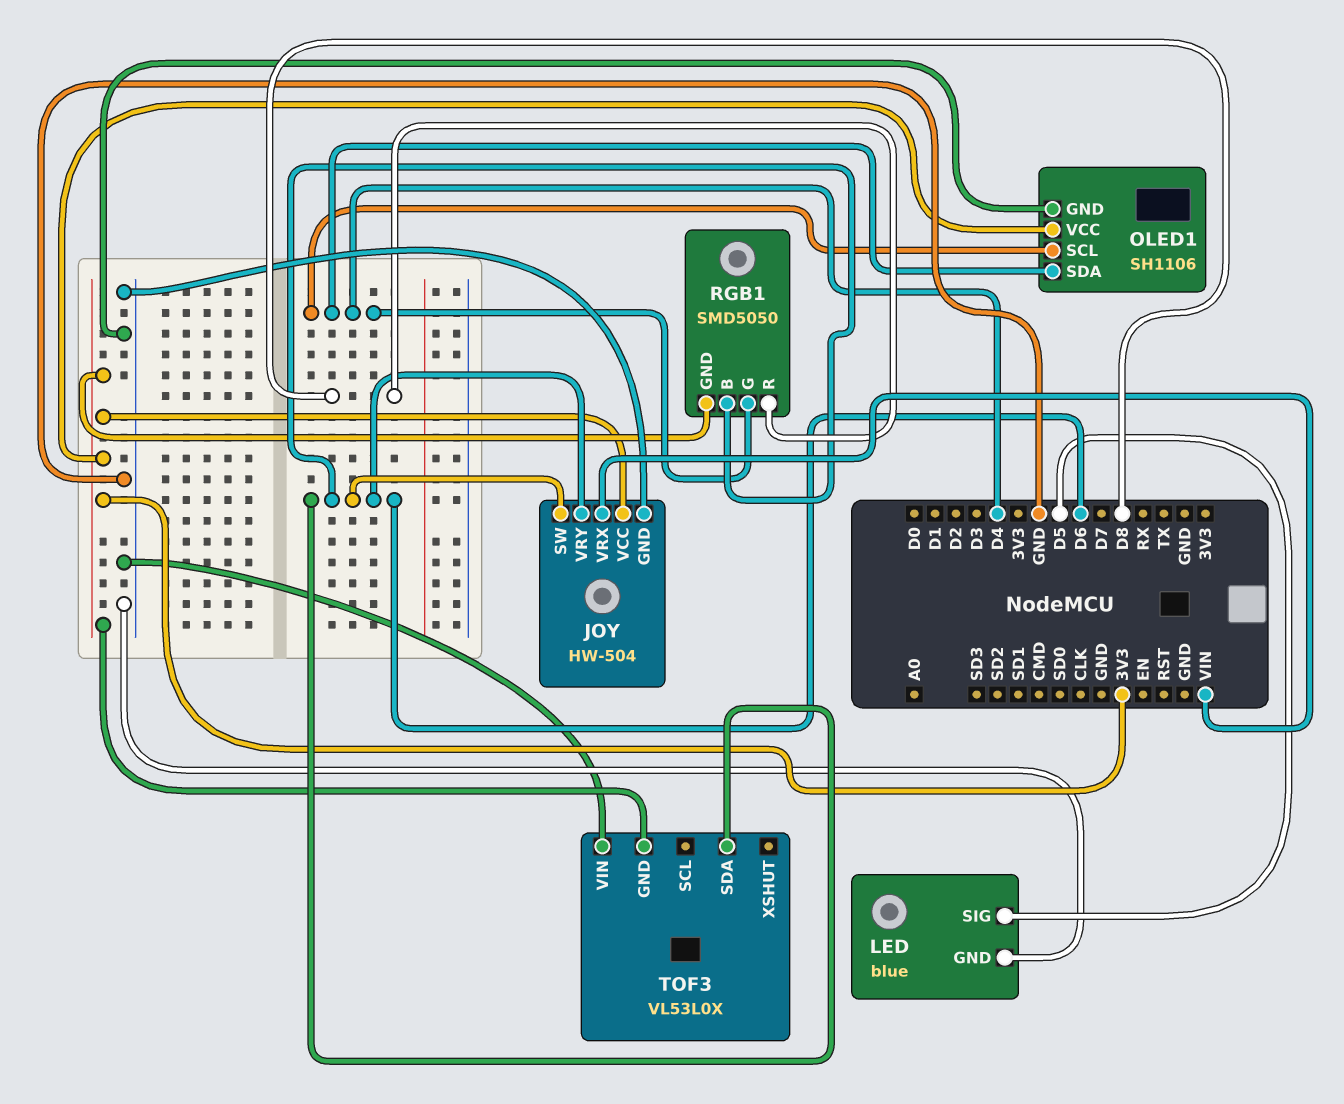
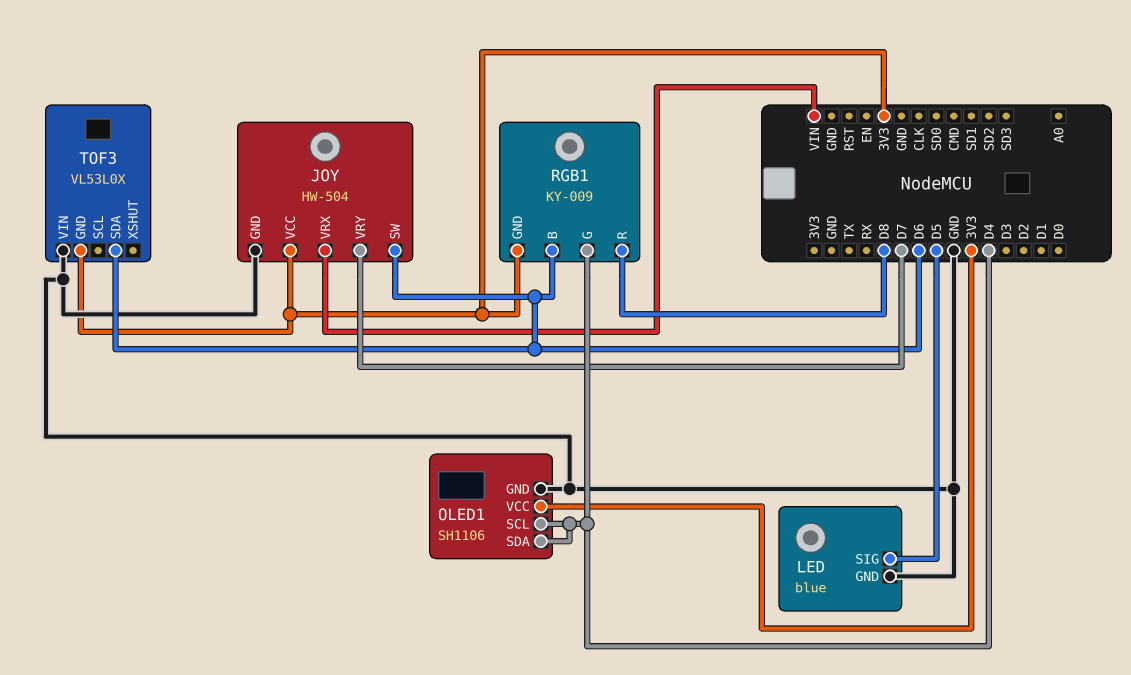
JOY pin VRY: D6 -> D7
RGB1: SMD5050 -> KY-009

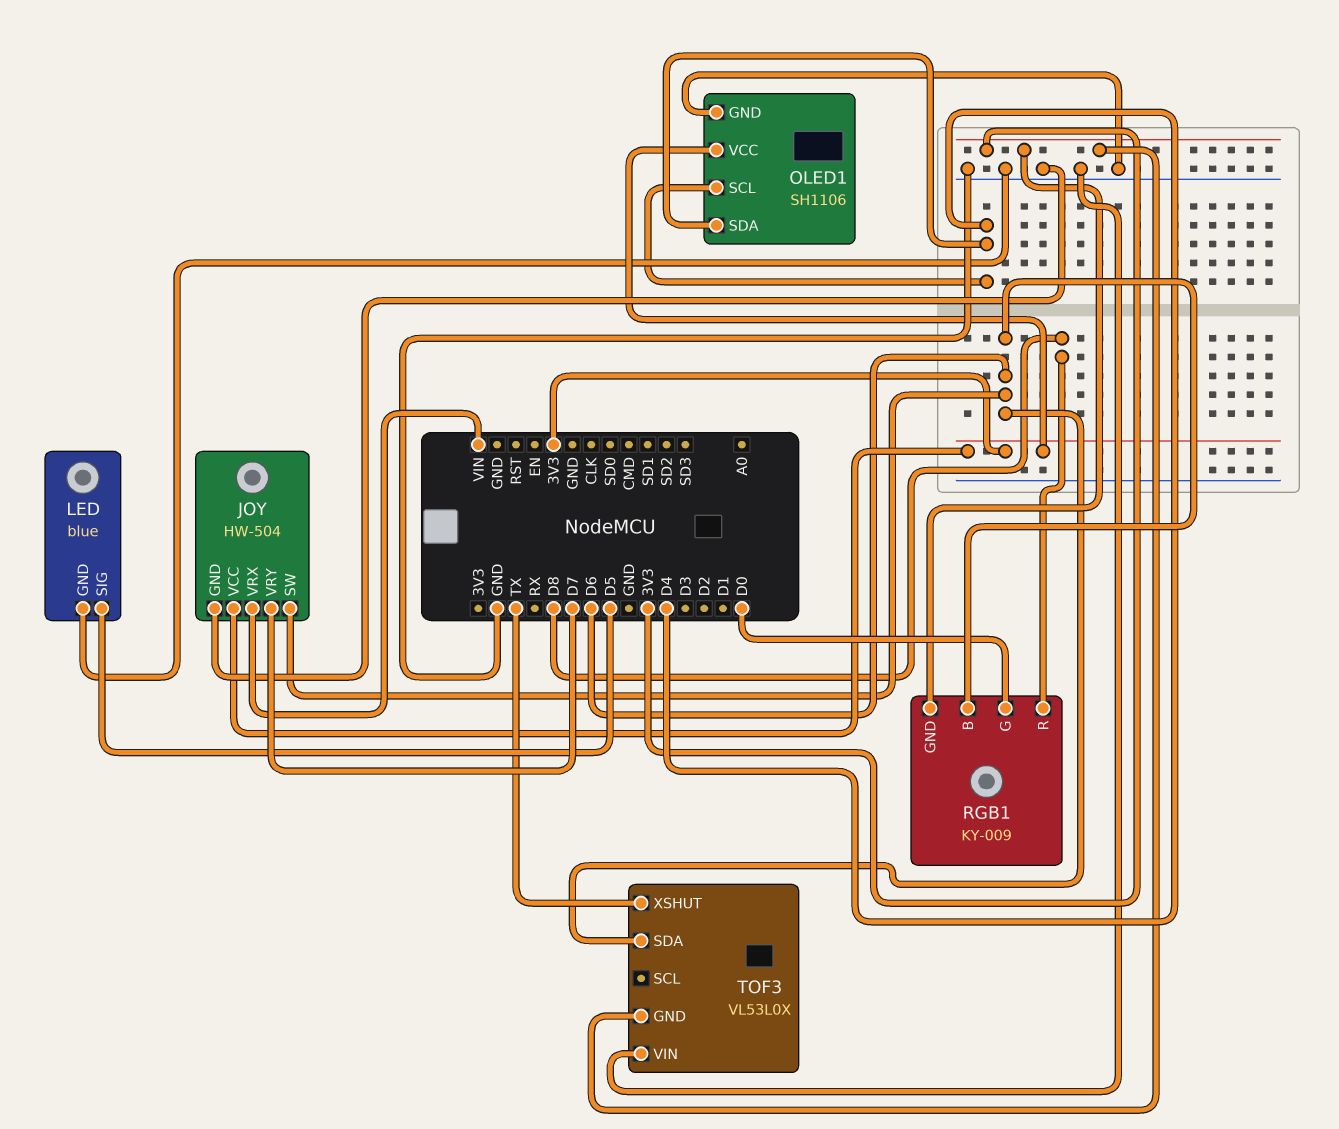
RGB1 pin G: D4 -> D0
TOF3 pin XSHUT: none -> TX

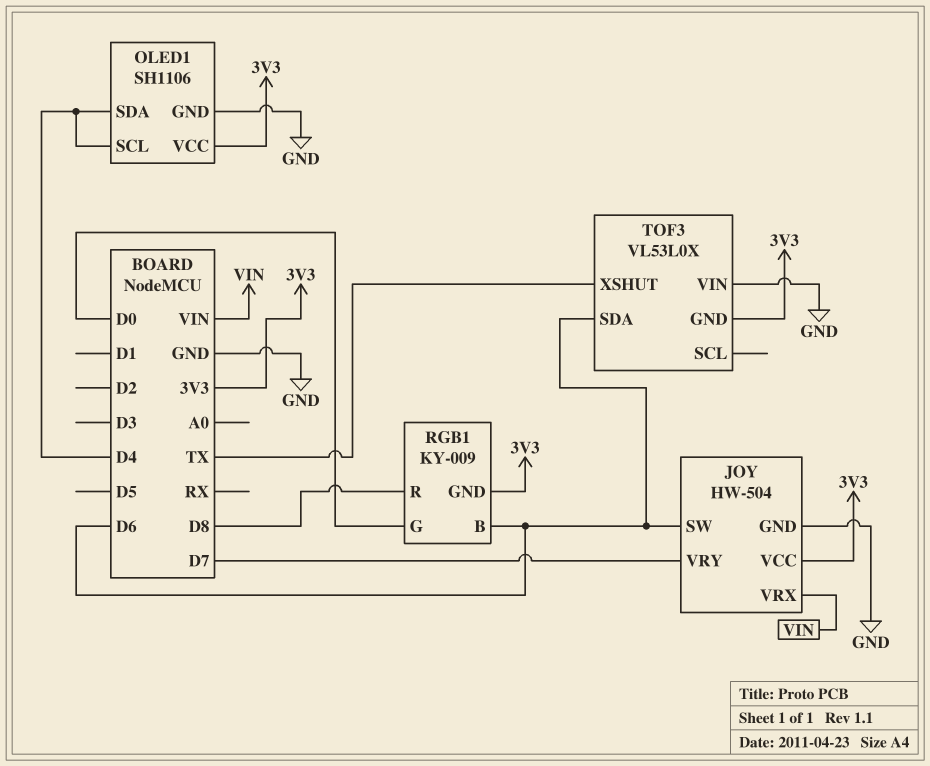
LED: blue -> none
LED pin GND: GND -> none
LED pin SIG: D5 -> none

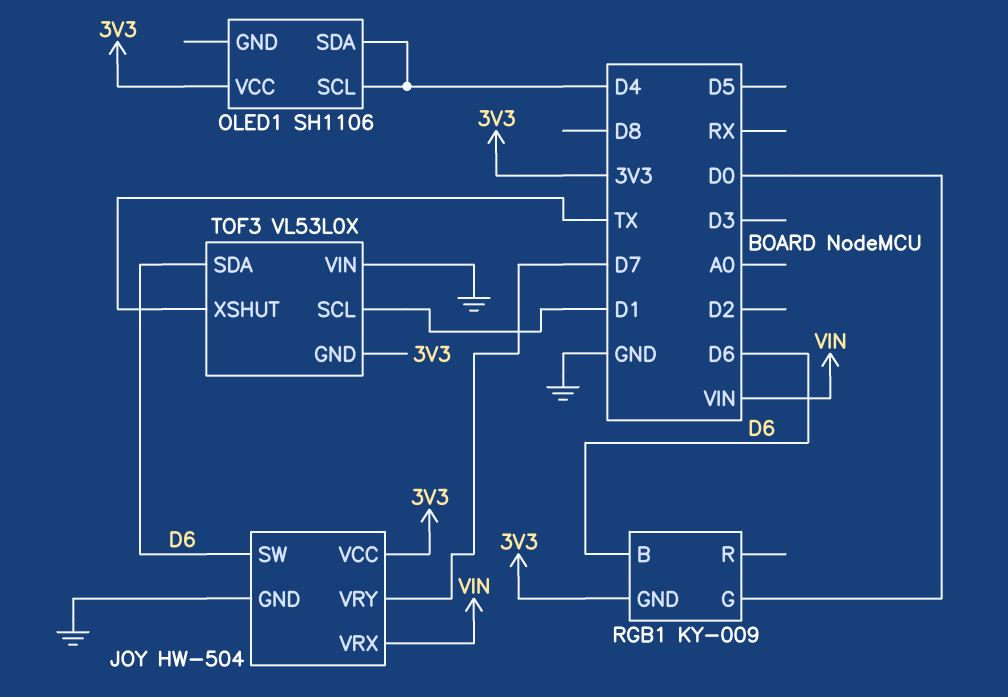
OLED1 pin GND: GND -> none
RGB1 pin R: D8 -> none
TOF3 pin SCL: none -> D1

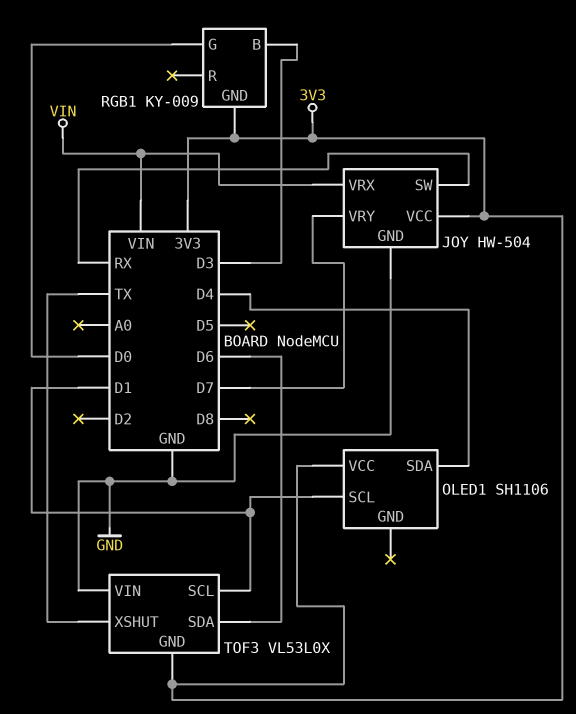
JOY pin SW: D6 -> RX
OLED1 pin SCL: D4 -> D1
RGB1 pin B: D6 -> D3

